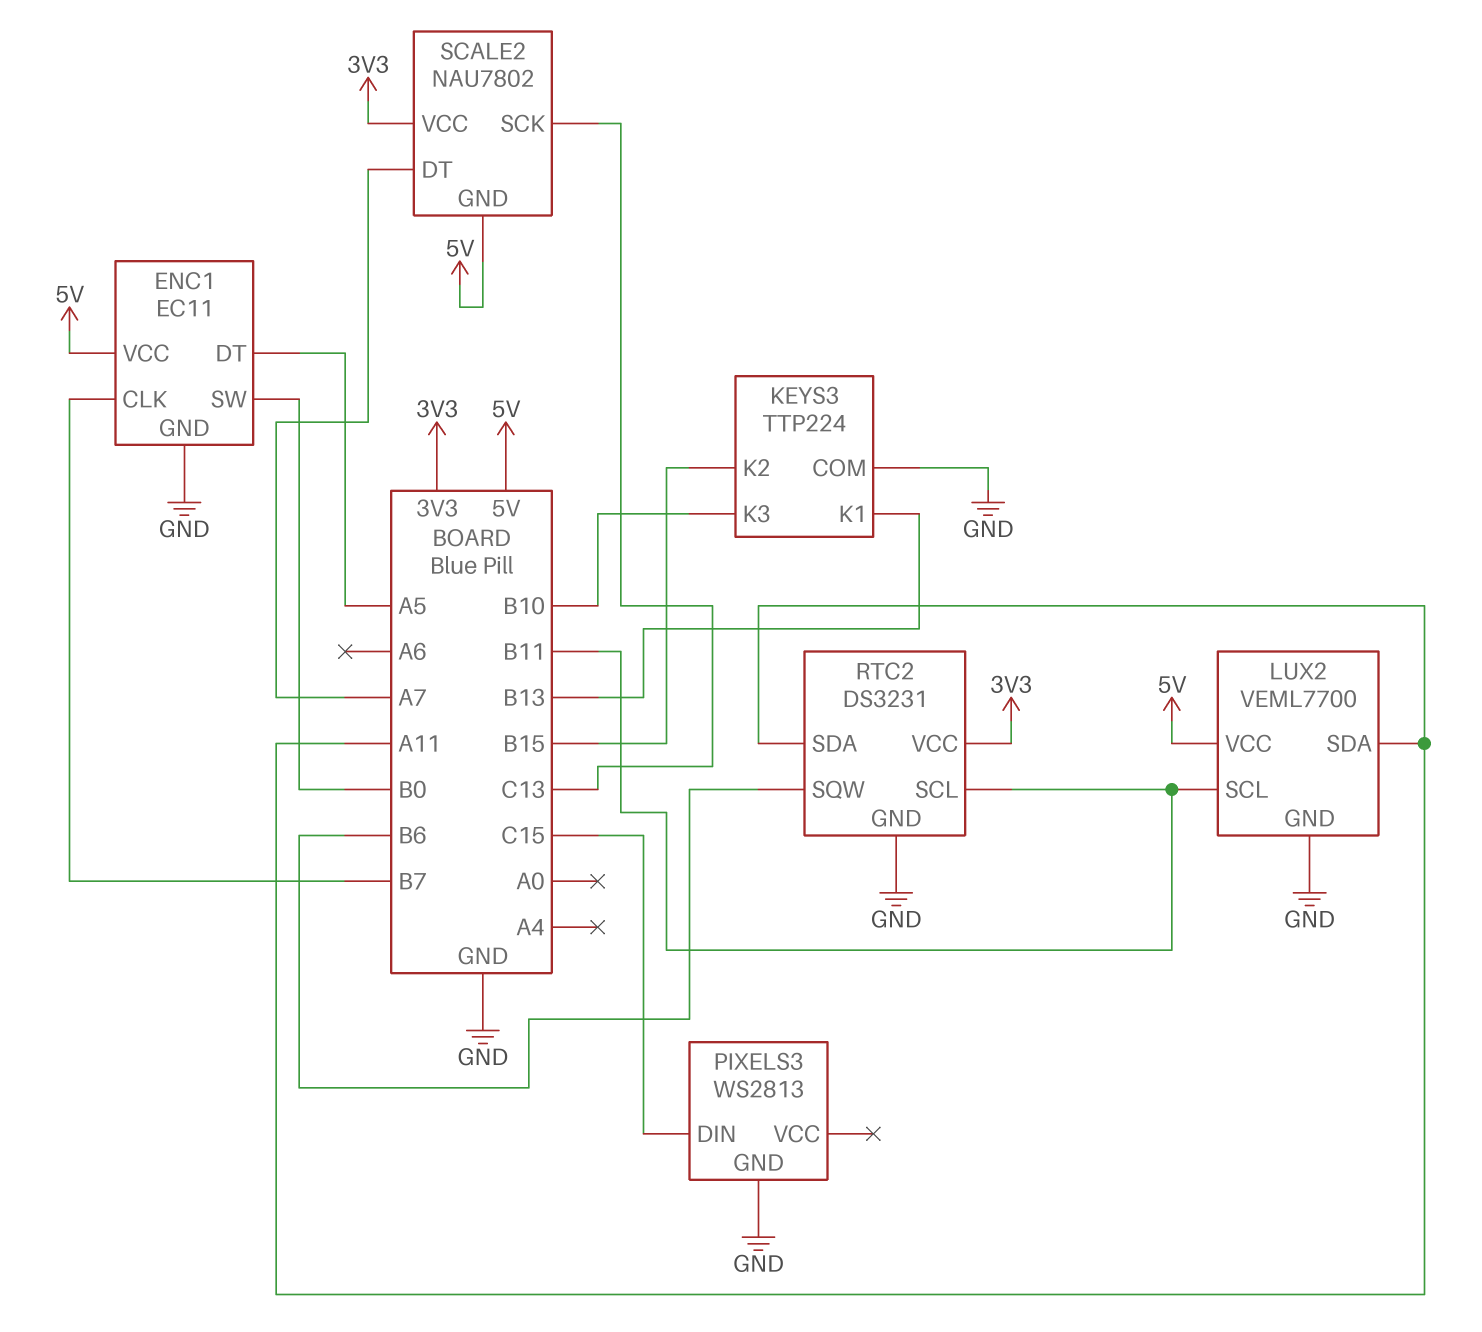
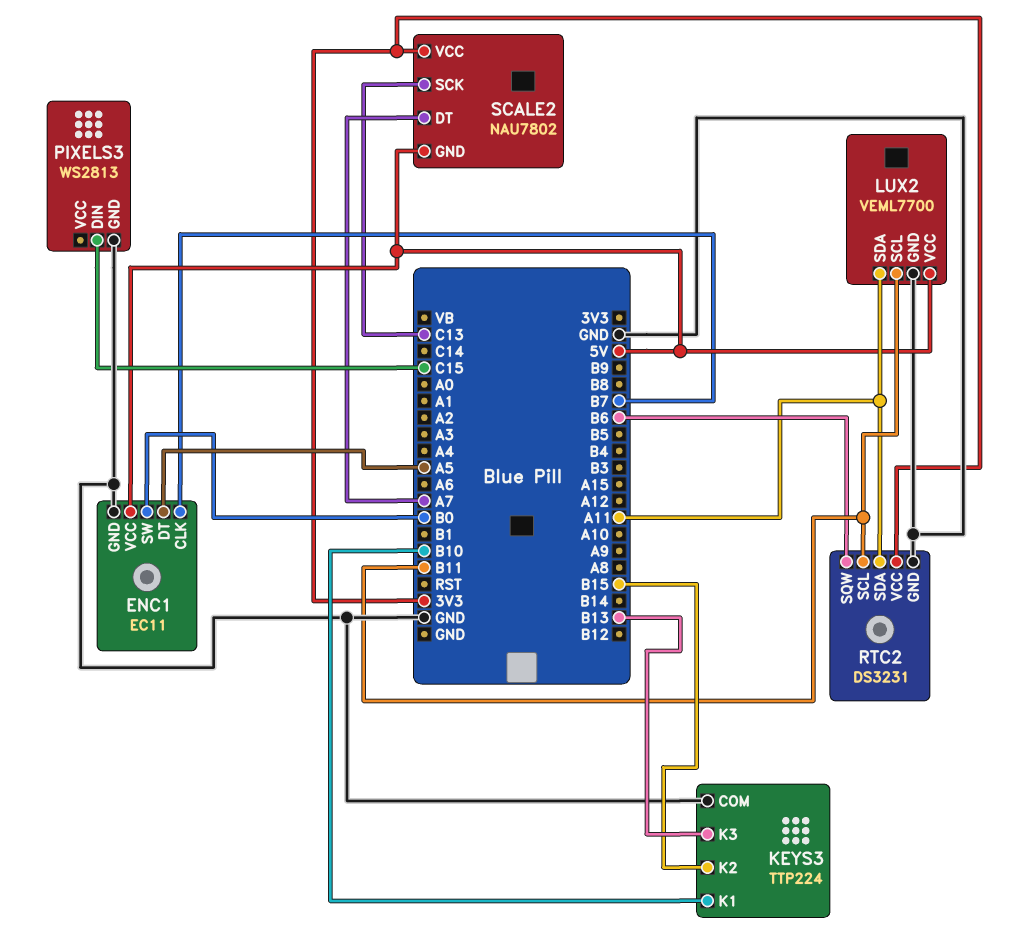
KEYS3 pin K1: B13 -> B10
KEYS3 pin K3: B10 -> B13

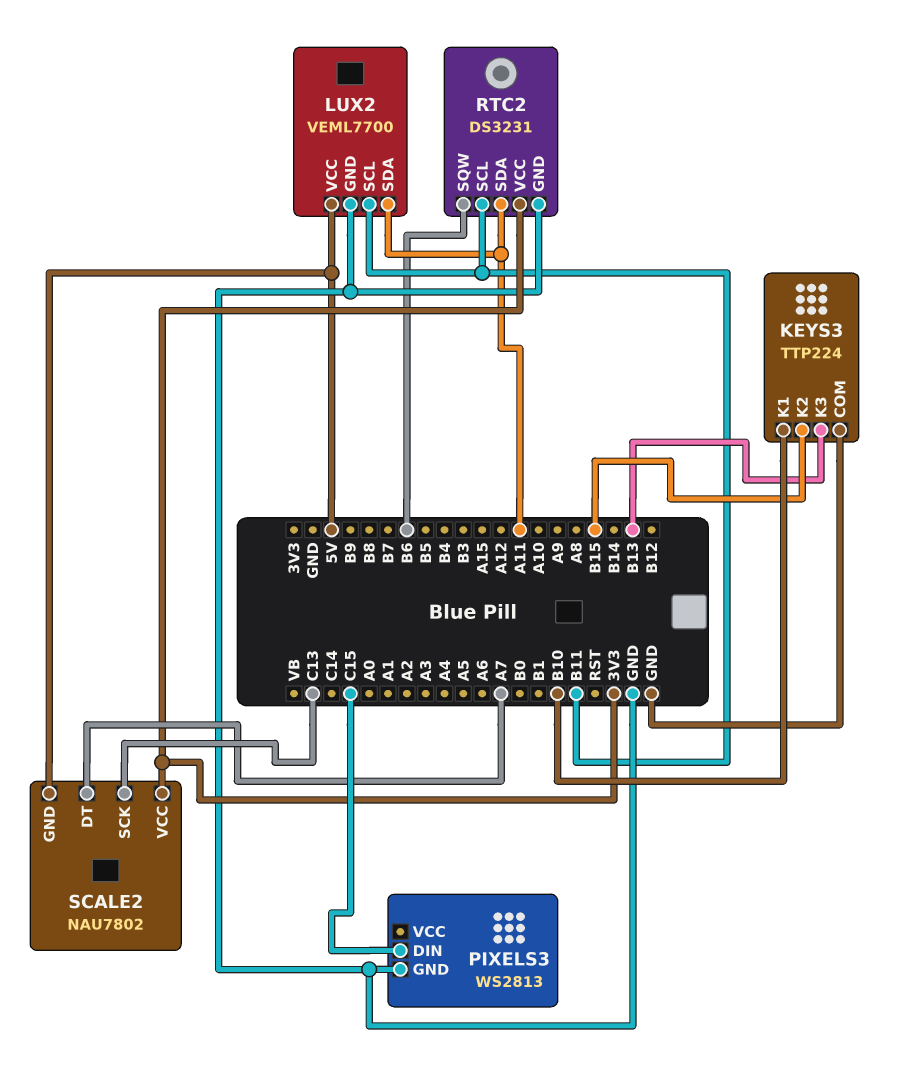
ENC1: EC11 -> none
ENC1 pin CLK: B7 -> none
ENC1 pin DT: A5 -> none
ENC1 pin GND: GND -> none
ENC1 pin SW: B0 -> none
ENC1 pin VCC: 5V -> none

